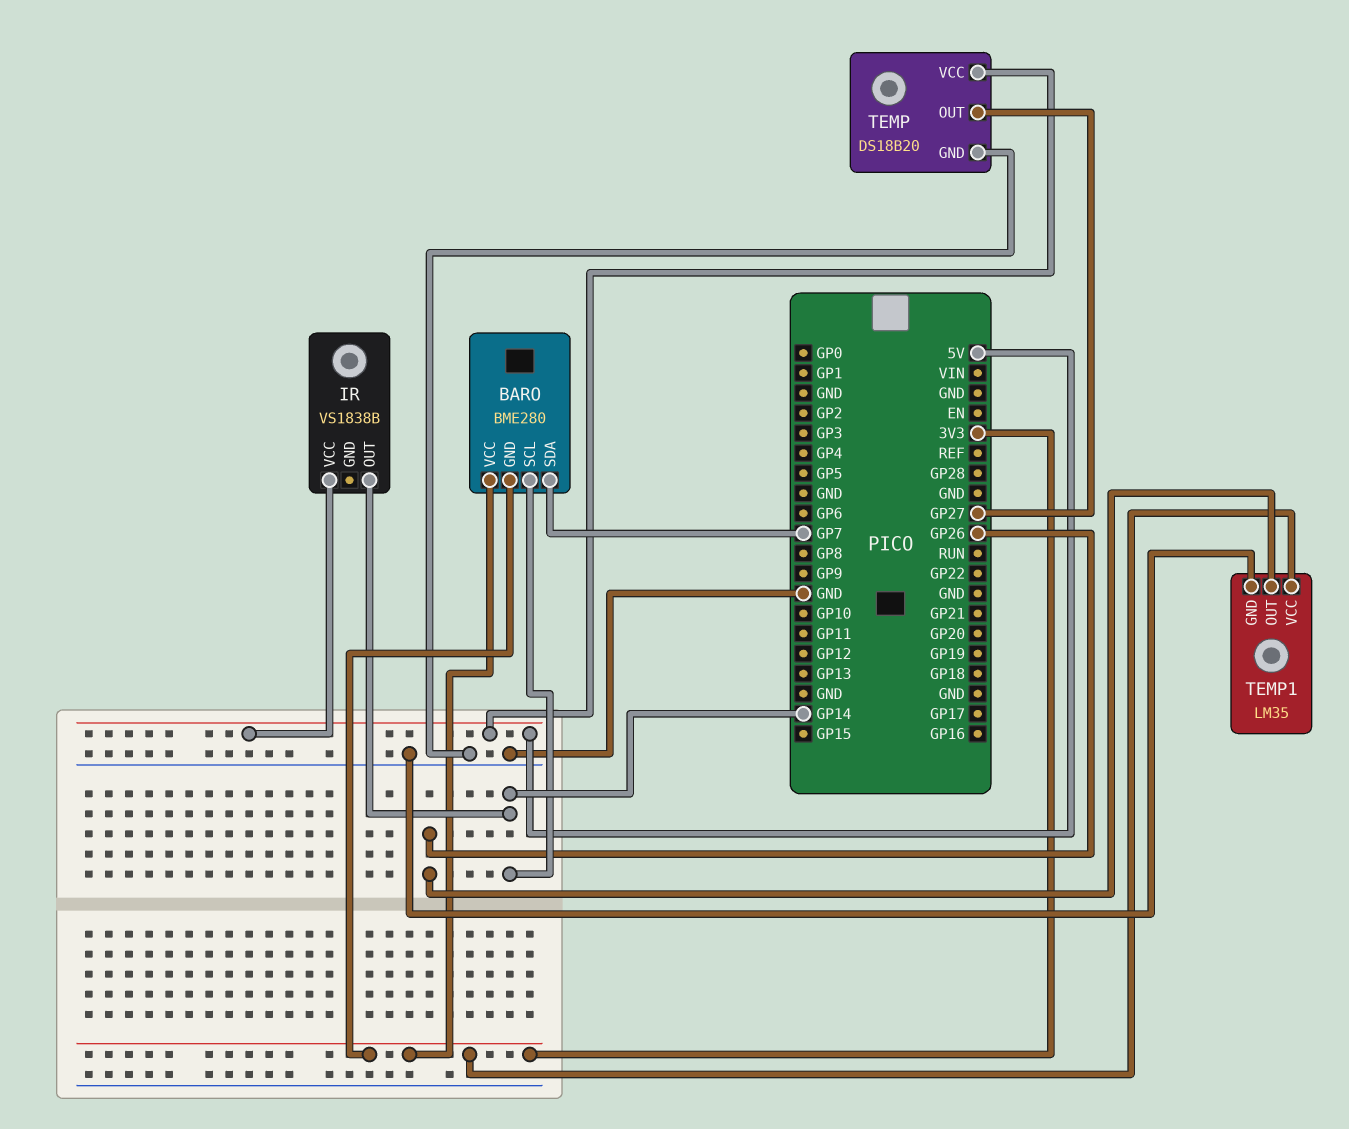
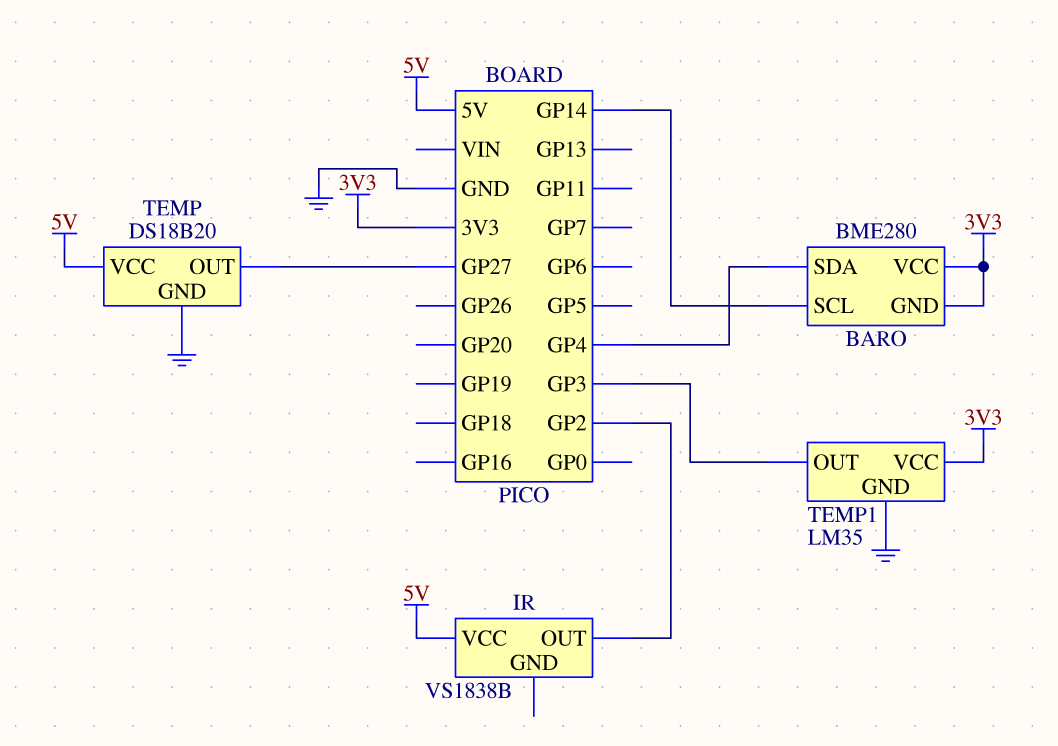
BARO pin SDA: GP7 -> GP4
IR pin OUT: GP14 -> GP2
TEMP1 pin OUT: GP26 -> GP3

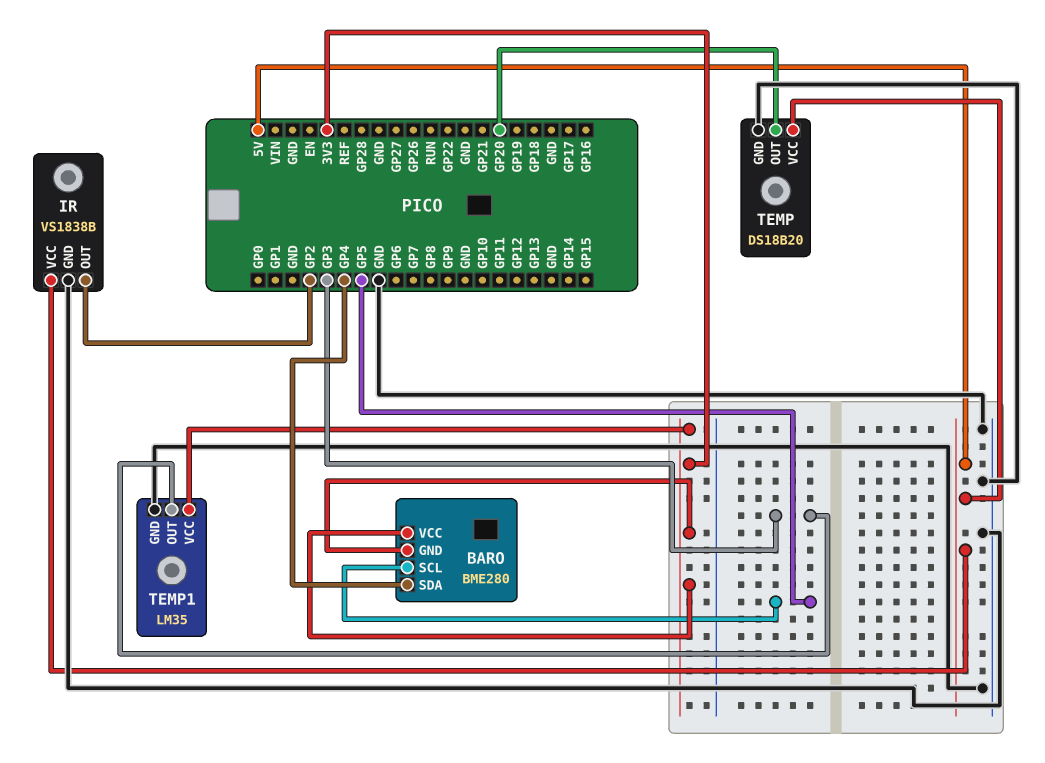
BARO pin SCL: GP14 -> GP5
IR pin GND: none -> GND
TEMP pin OUT: GP27 -> GP20

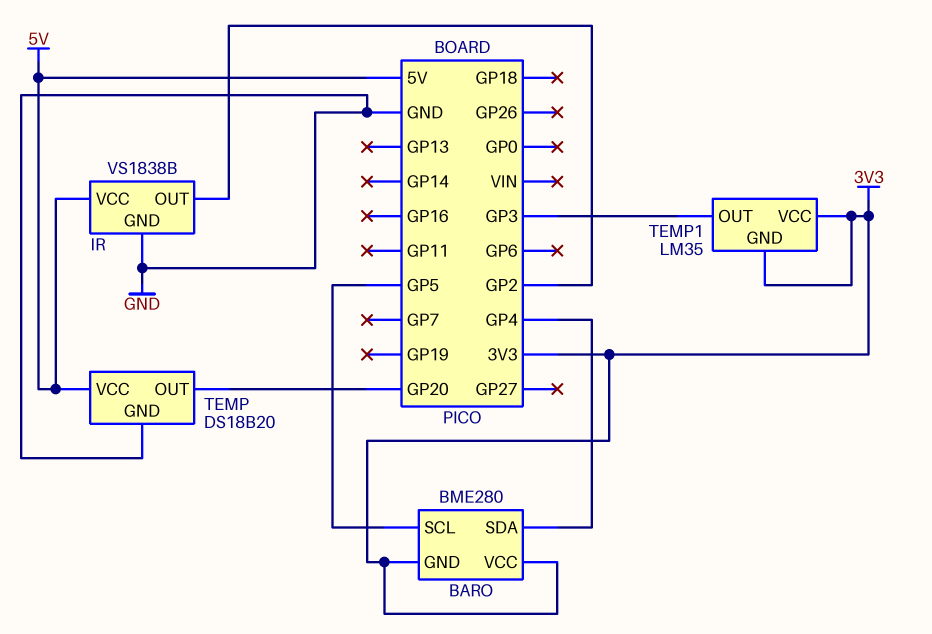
TEMP1 pin GND: GND -> 3V3

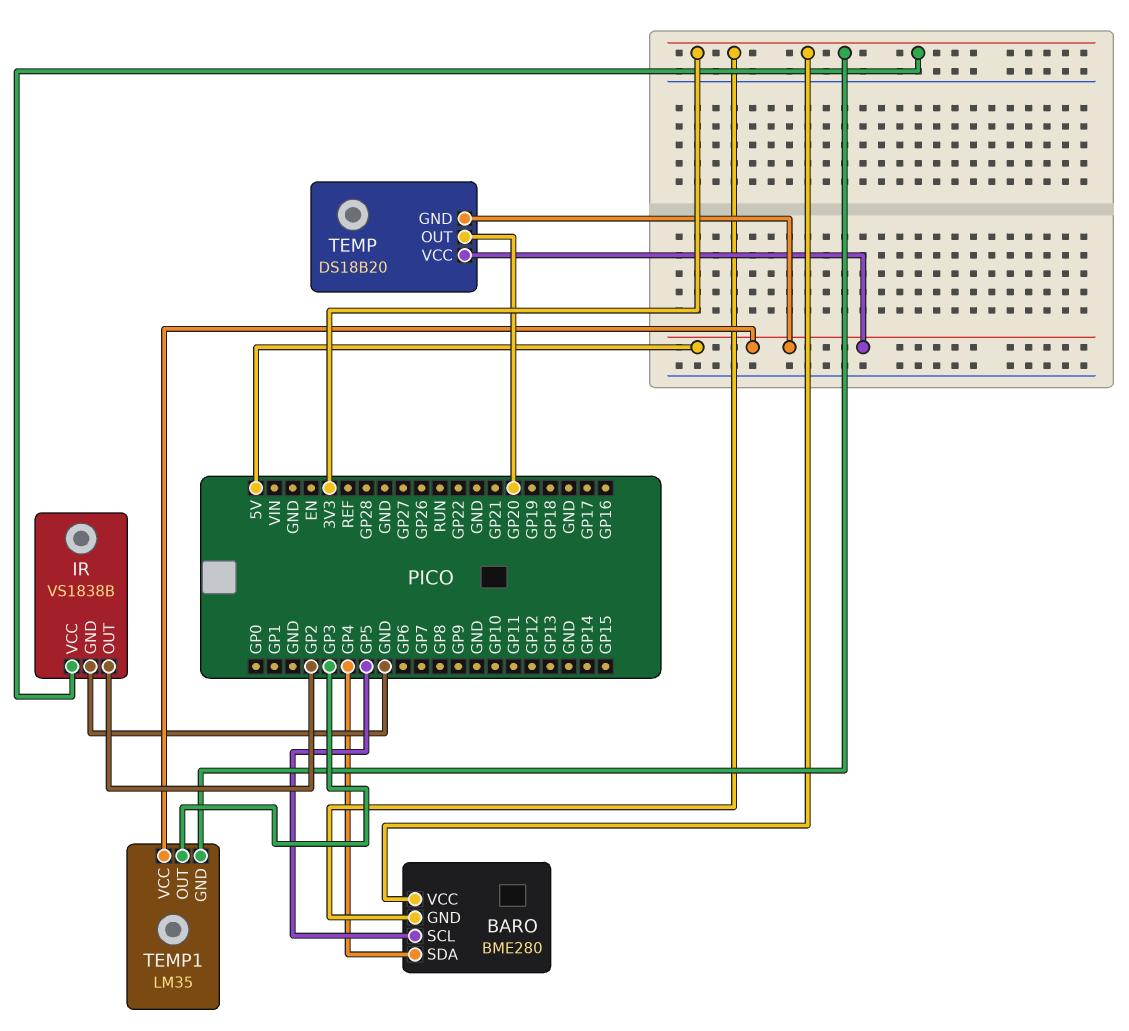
IR pin VCC: 5V -> 3V3
TEMP pin GND: GND -> 5V
TEMP1 pin VCC: 3V3 -> 5V

